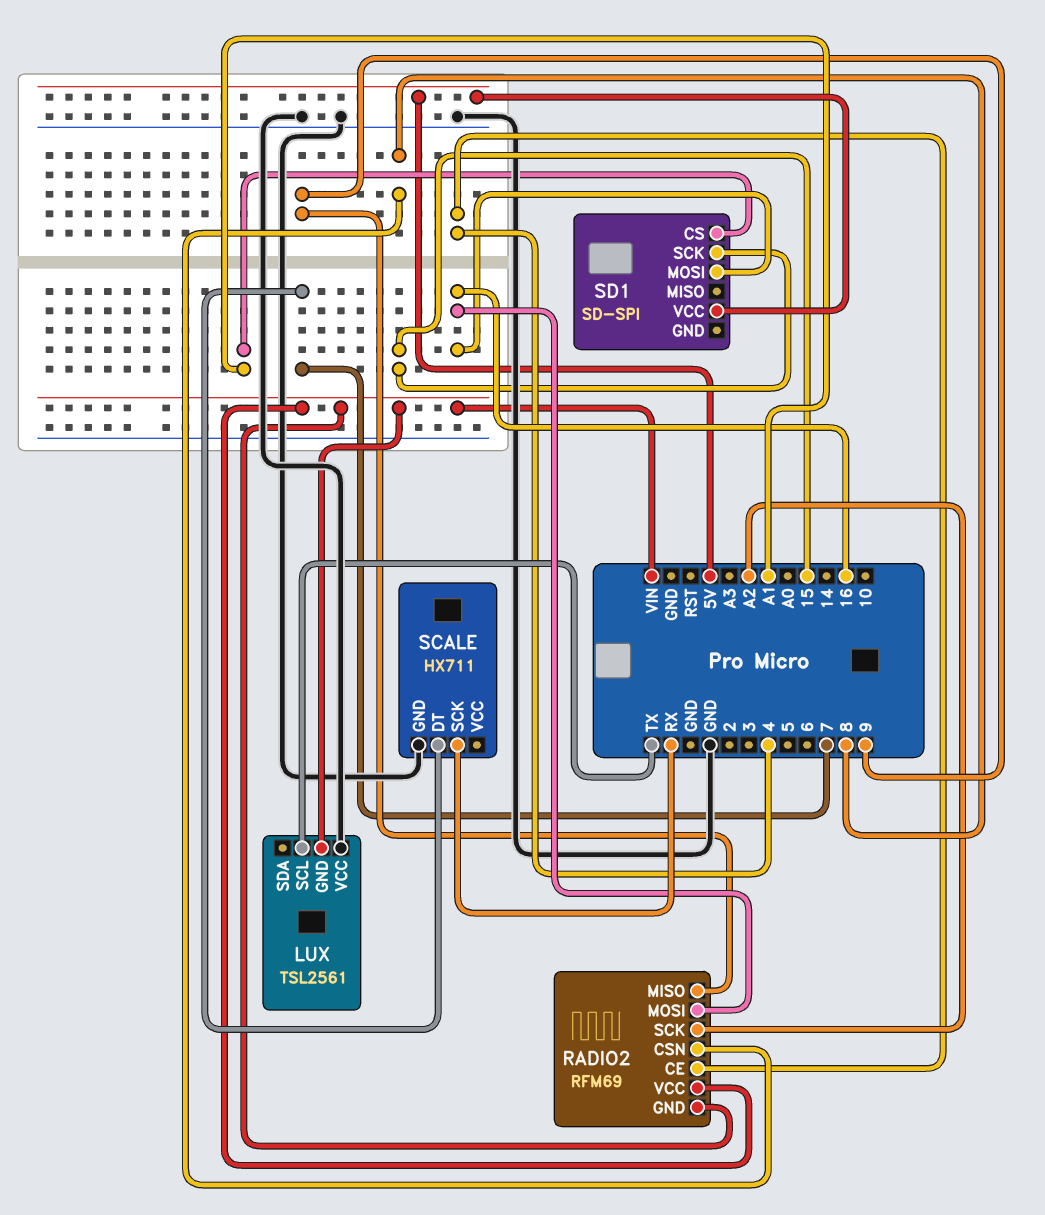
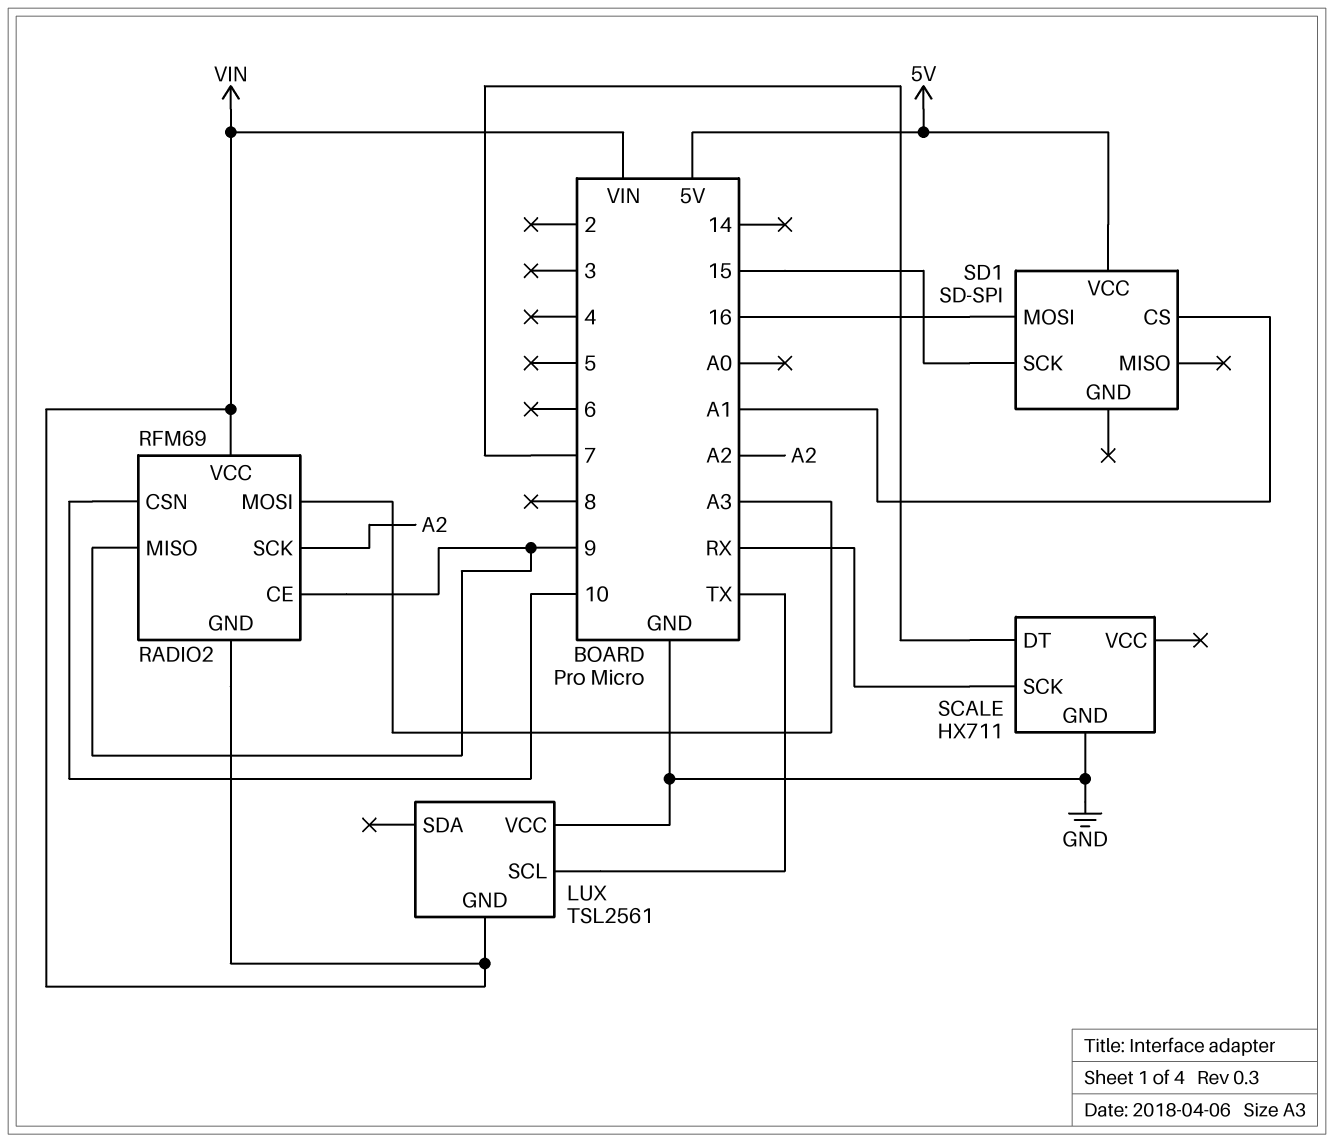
RADIO2 pin CE: 4 -> 9
RADIO2 pin CSN: 8 -> 10
RADIO2 pin MOSI: 16 -> A3

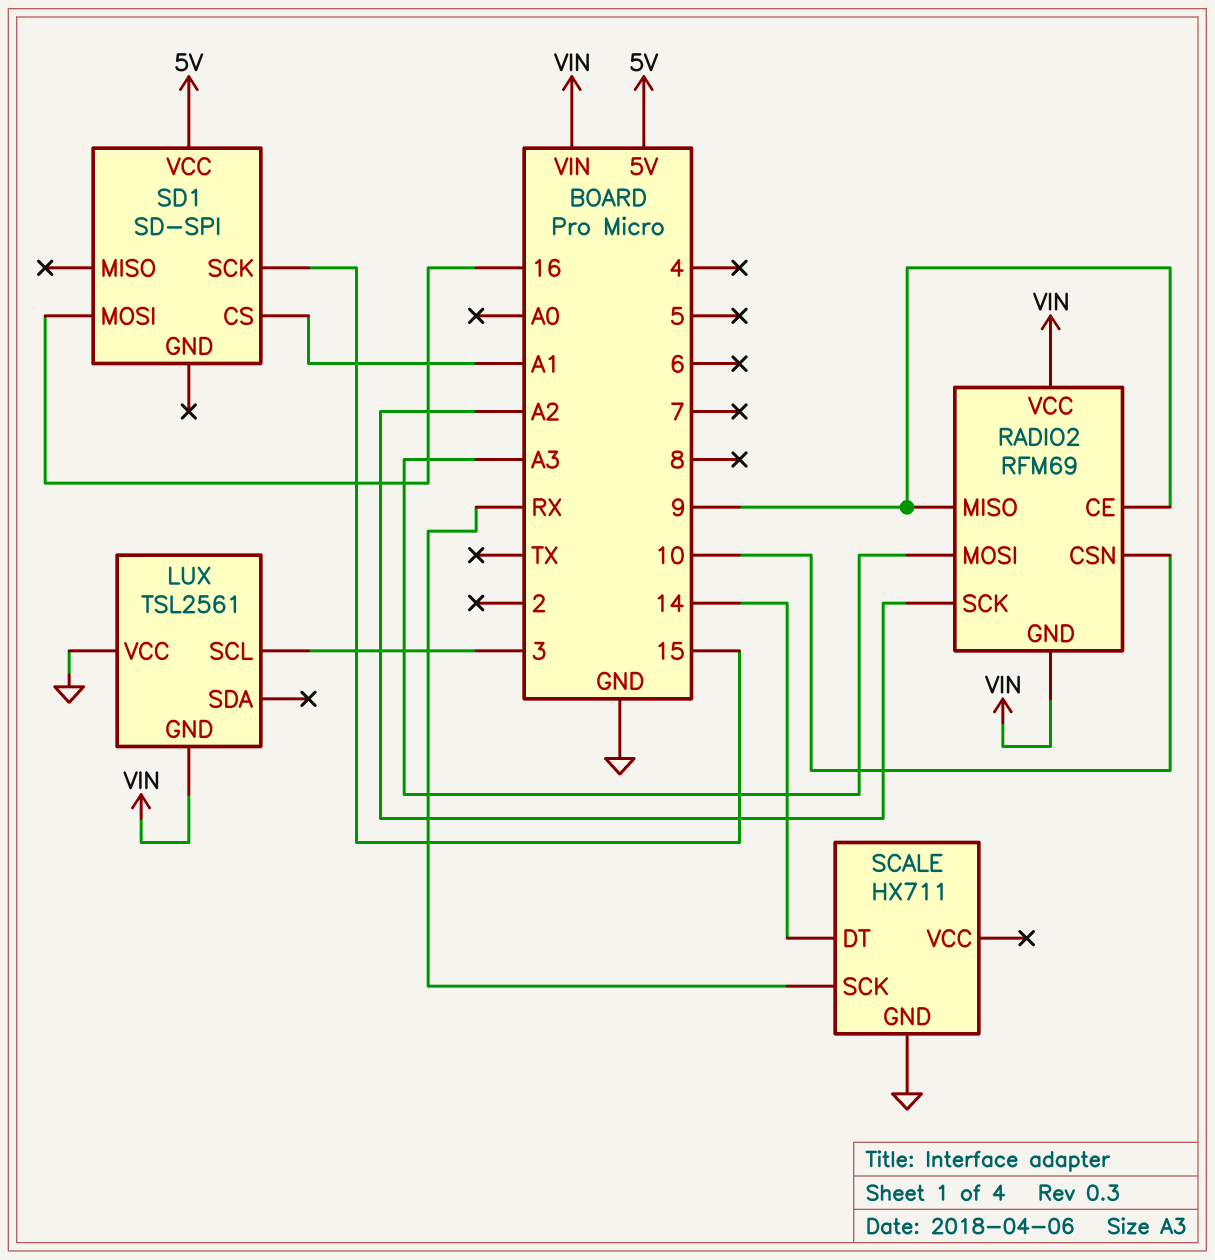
LUX pin SCL: TX -> 3
SCALE pin DT: 7 -> 14

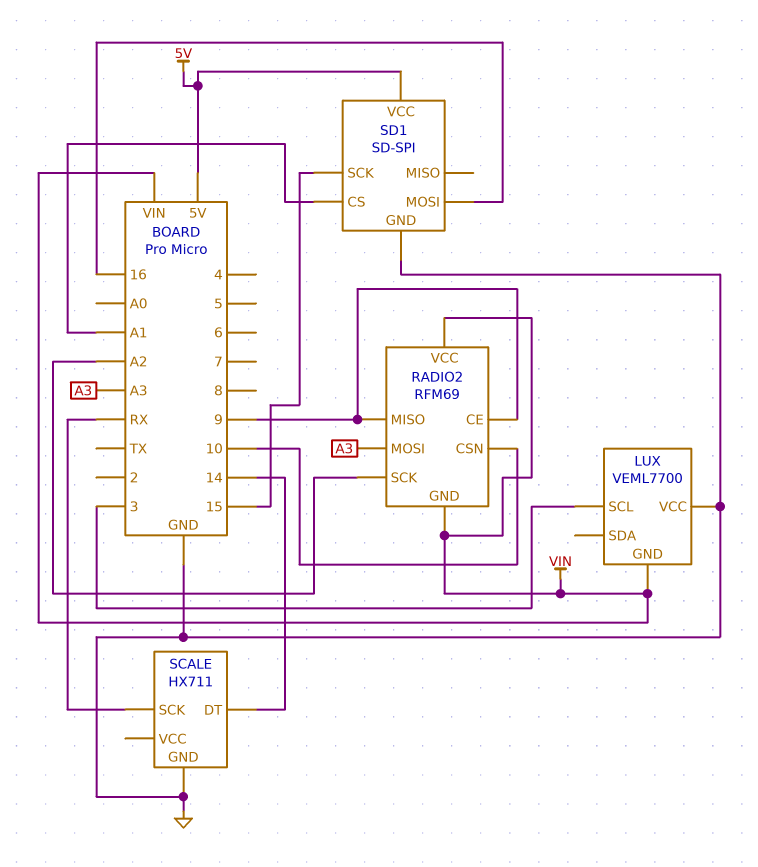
LUX: TSL2561 -> VEML7700
SD1 pin GND: none -> GND

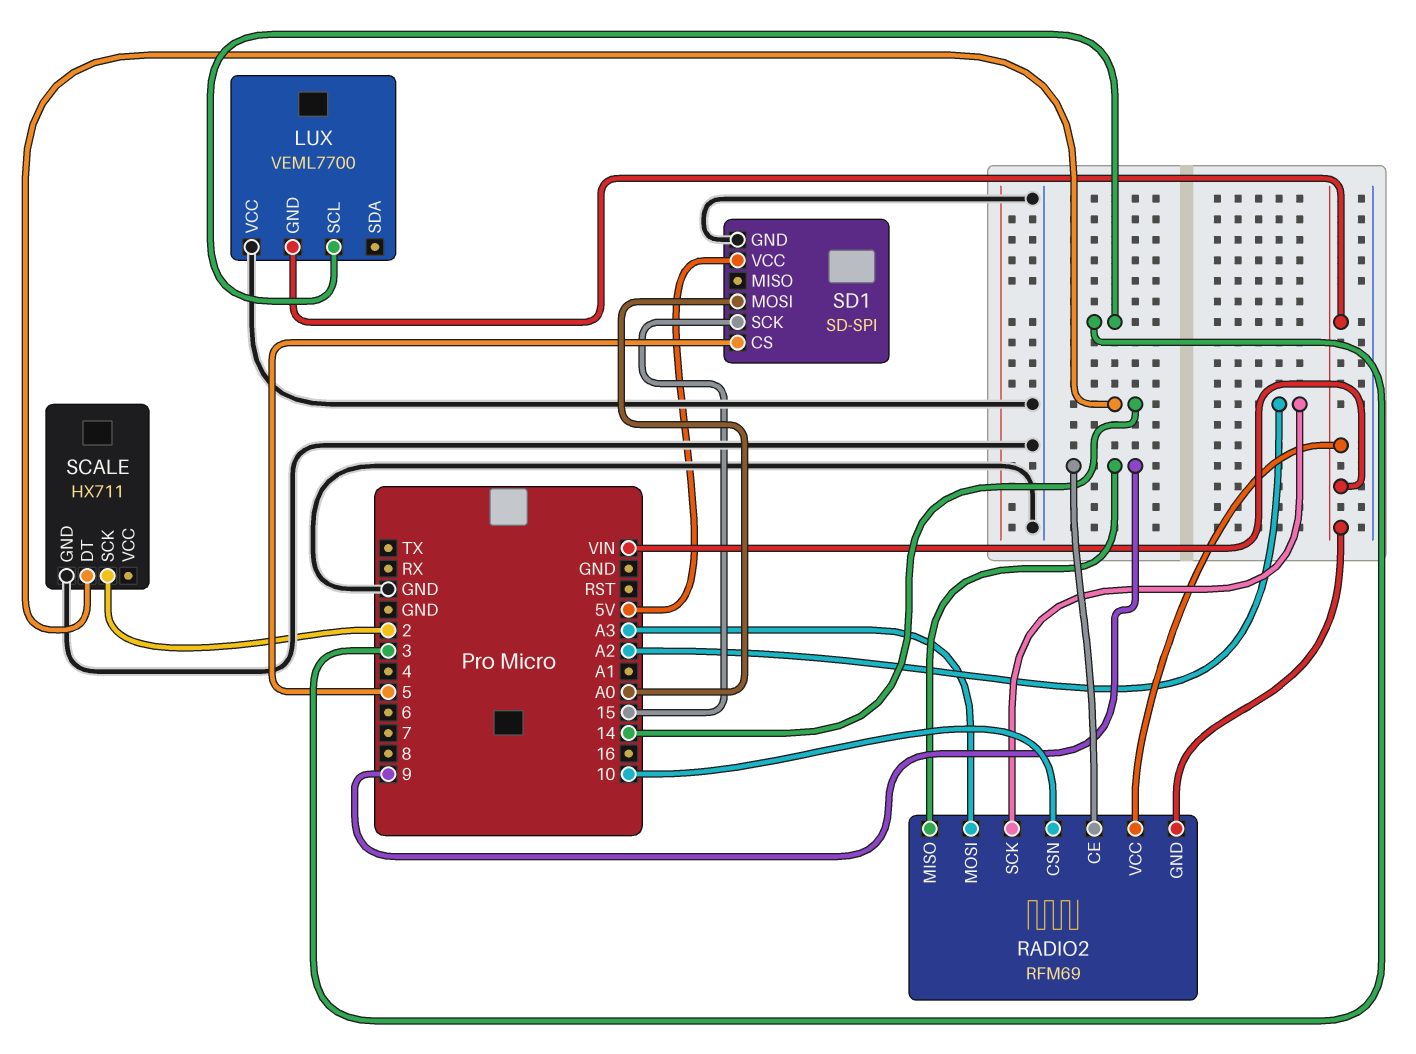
SCALE pin SCK: RX -> 2
SD1 pin CS: A1 -> 5
SD1 pin MOSI: 16 -> A0

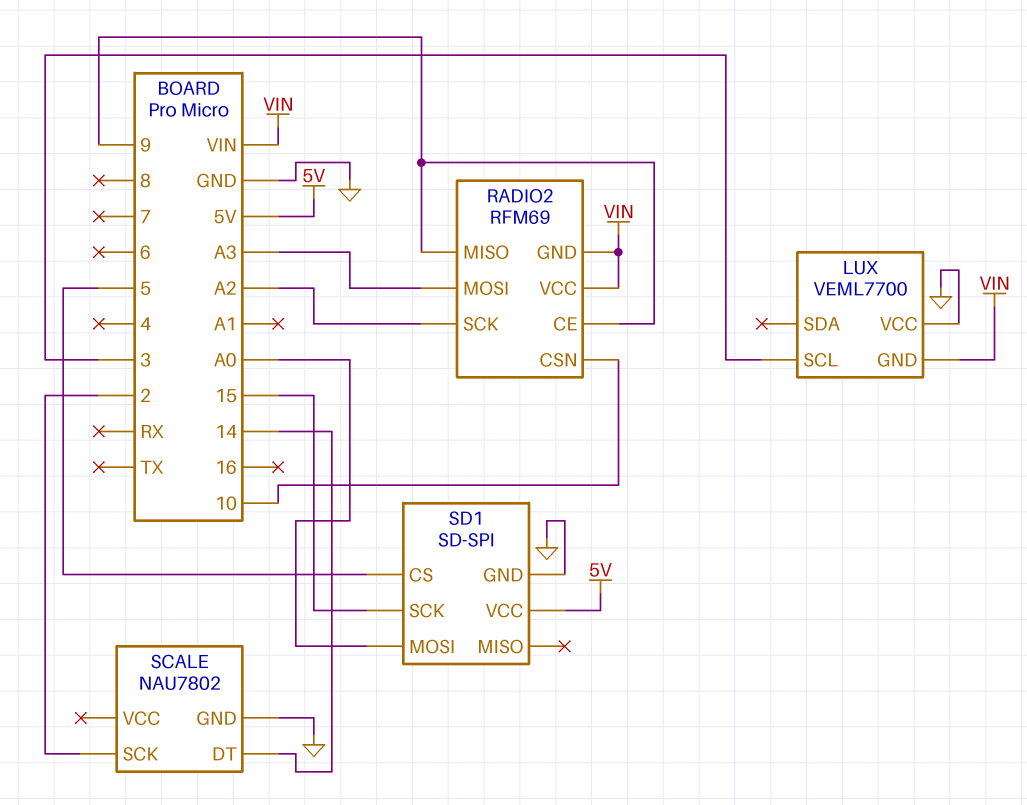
SCALE: HX711 -> NAU7802

